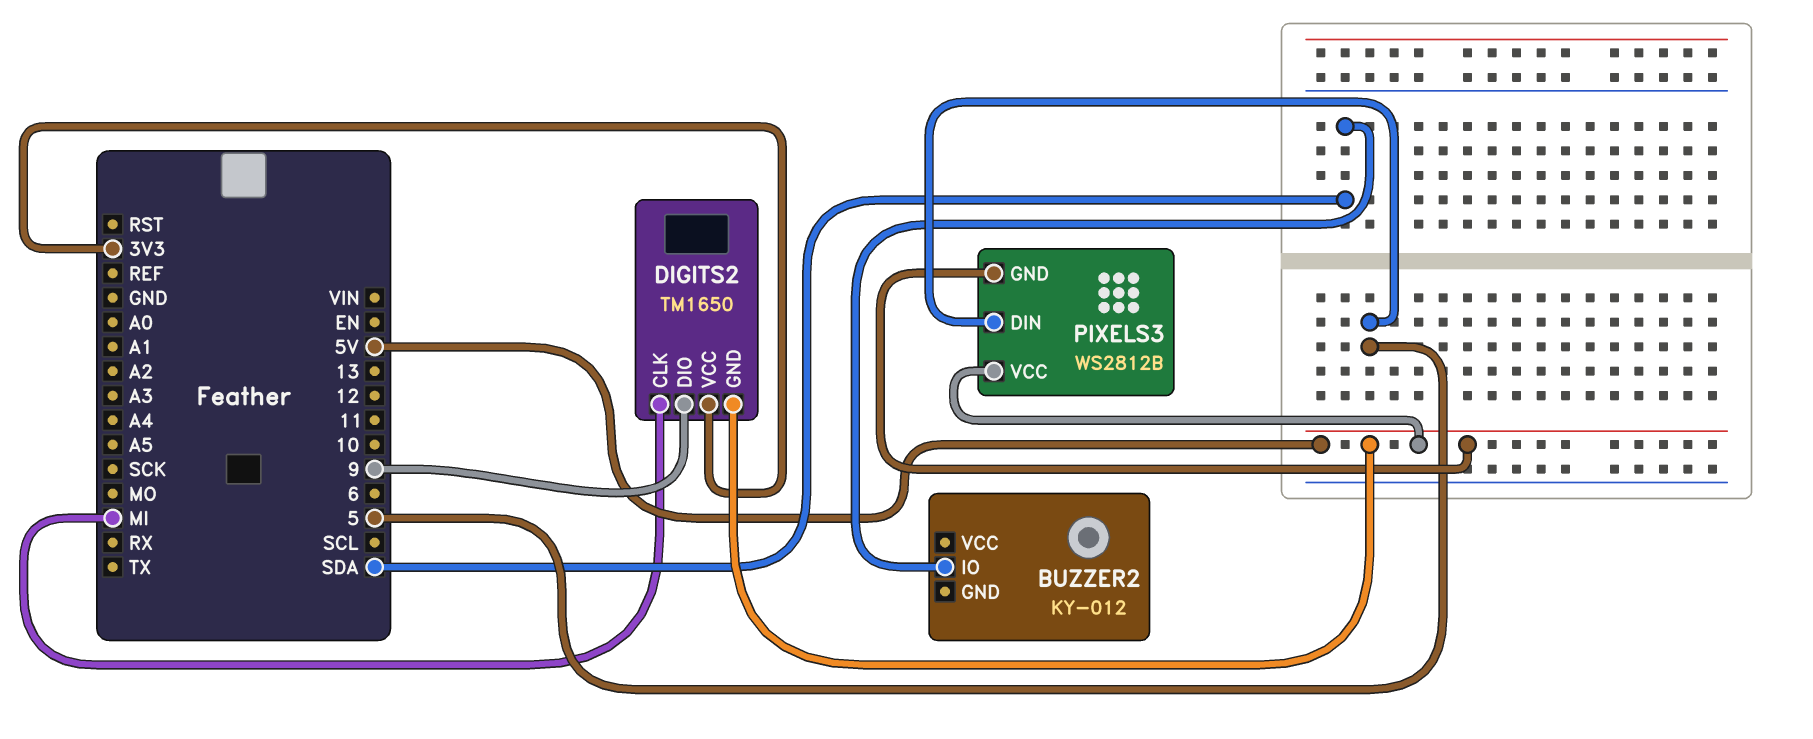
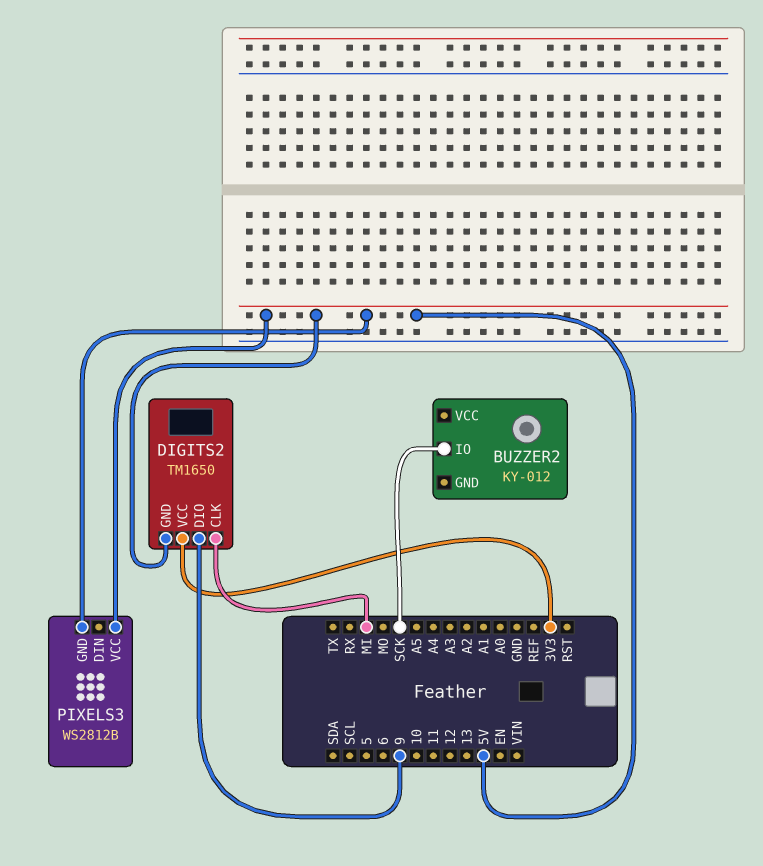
BUZZER2 pin IO: SDA -> SCK
PIXELS3 pin DIN: 5 -> none

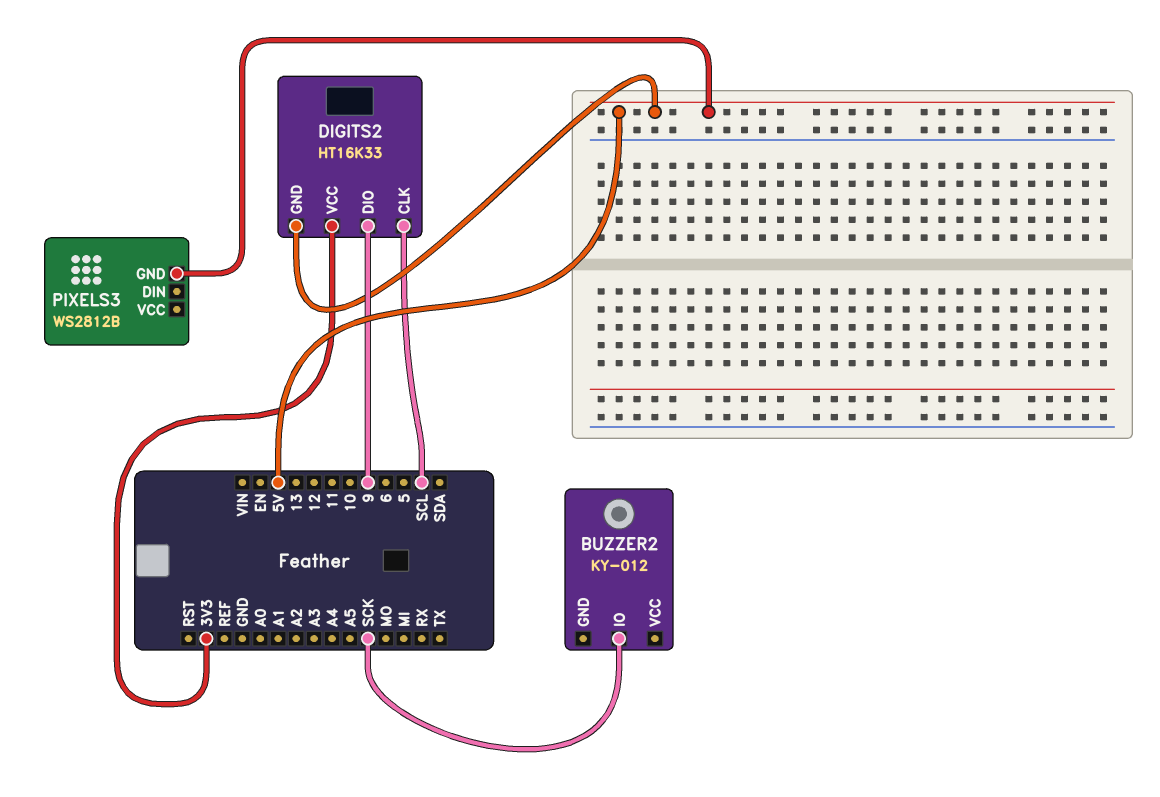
DIGITS2: TM1650 -> HT16K33
DIGITS2 pin CLK: MI -> SCL
PIXELS3 pin VCC: 5V -> none

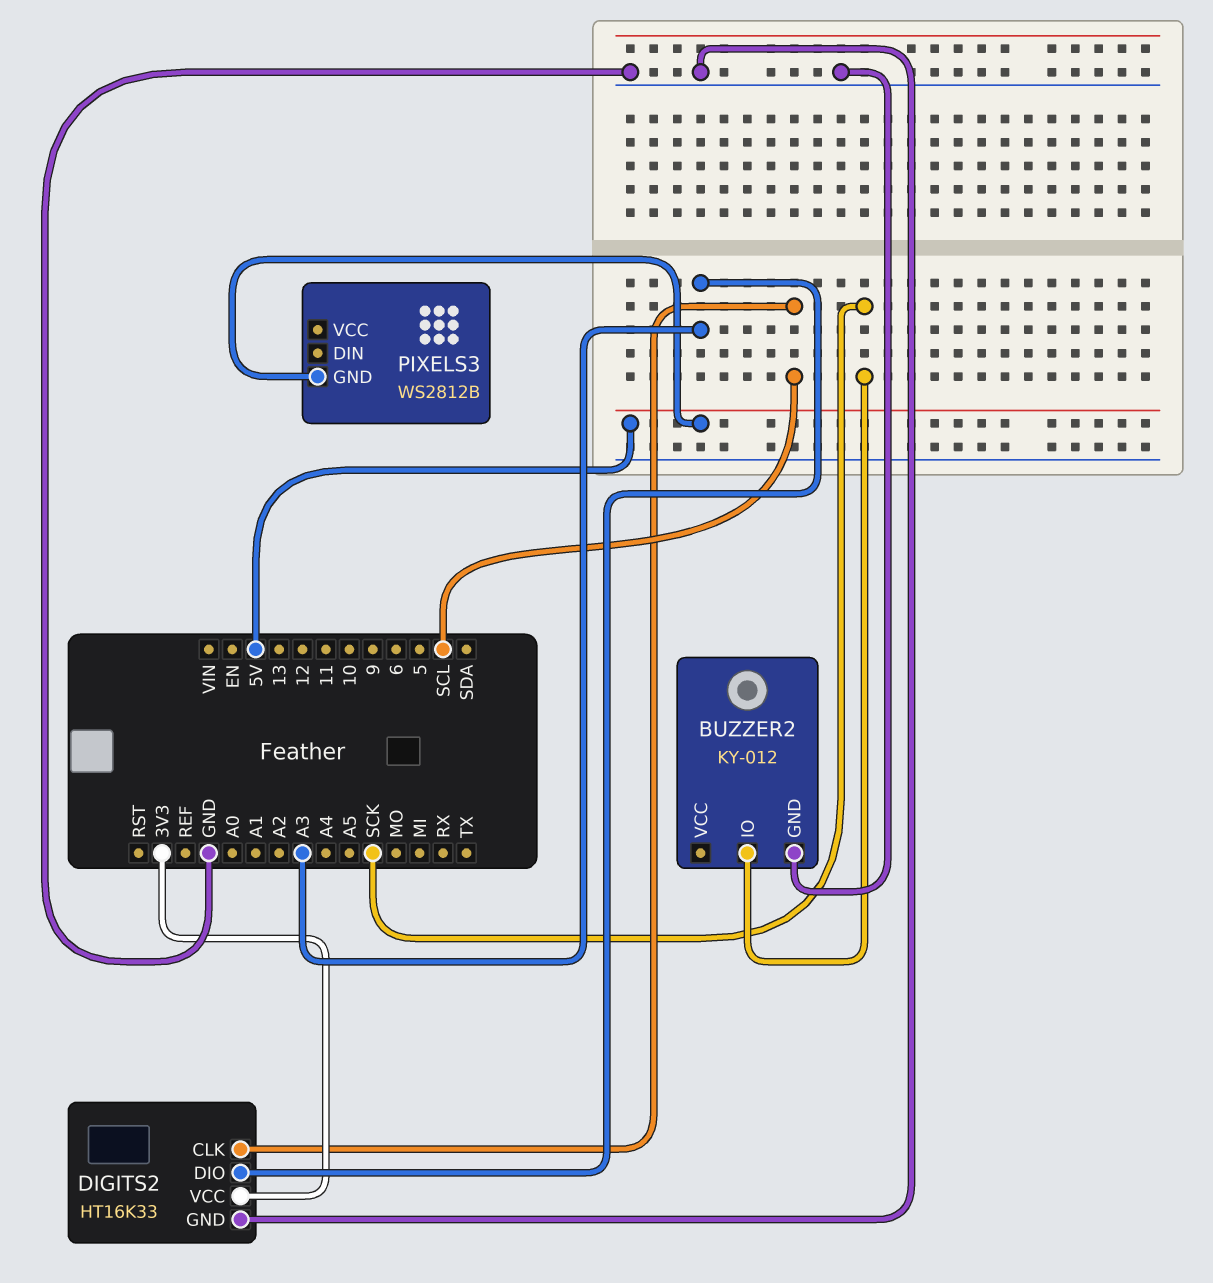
BUZZER2 pin GND: none -> GND
DIGITS2 pin DIO: 9 -> A3
DIGITS2 pin GND: 5V -> GND

